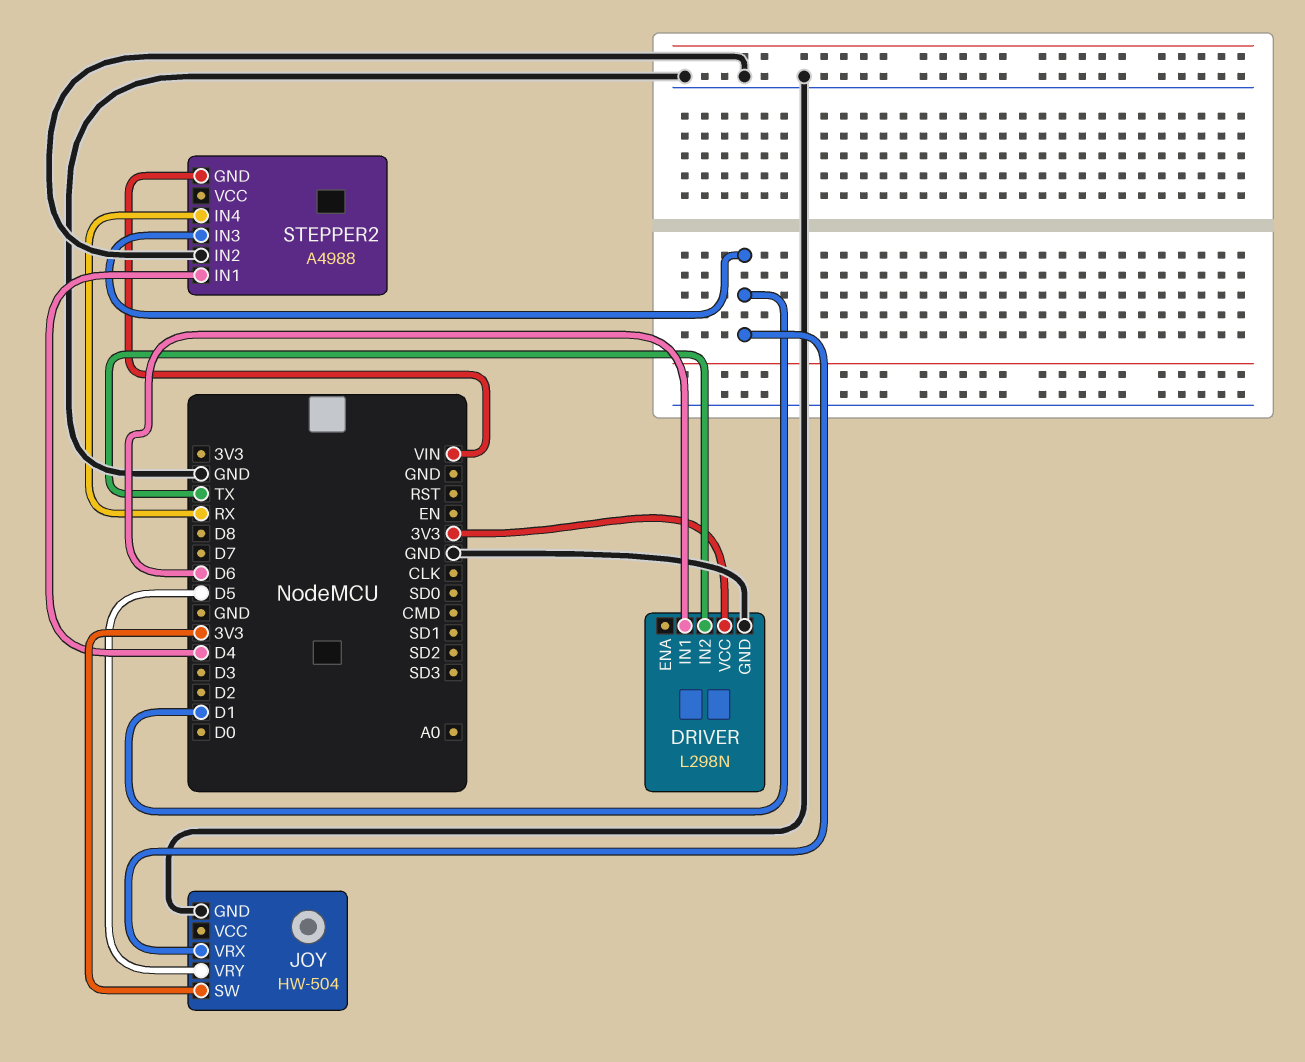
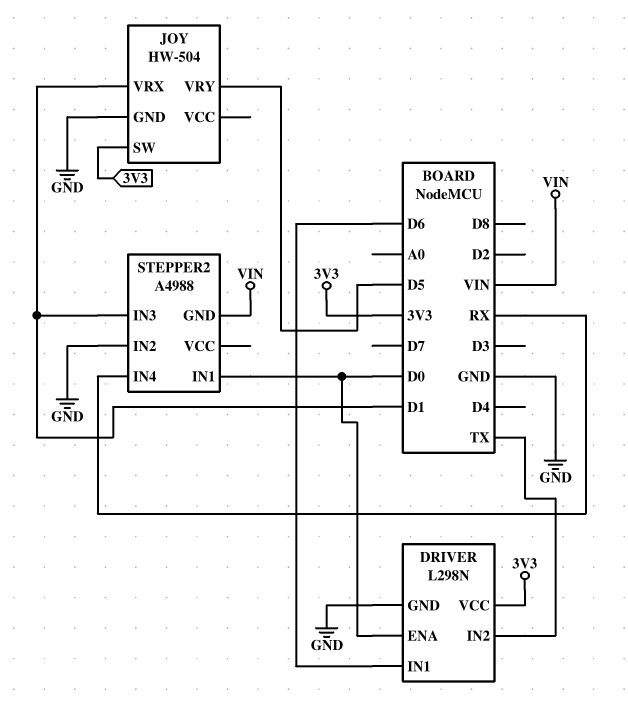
DRIVER pin ENA: none -> D0
STEPPER2 pin IN1: D4 -> D0

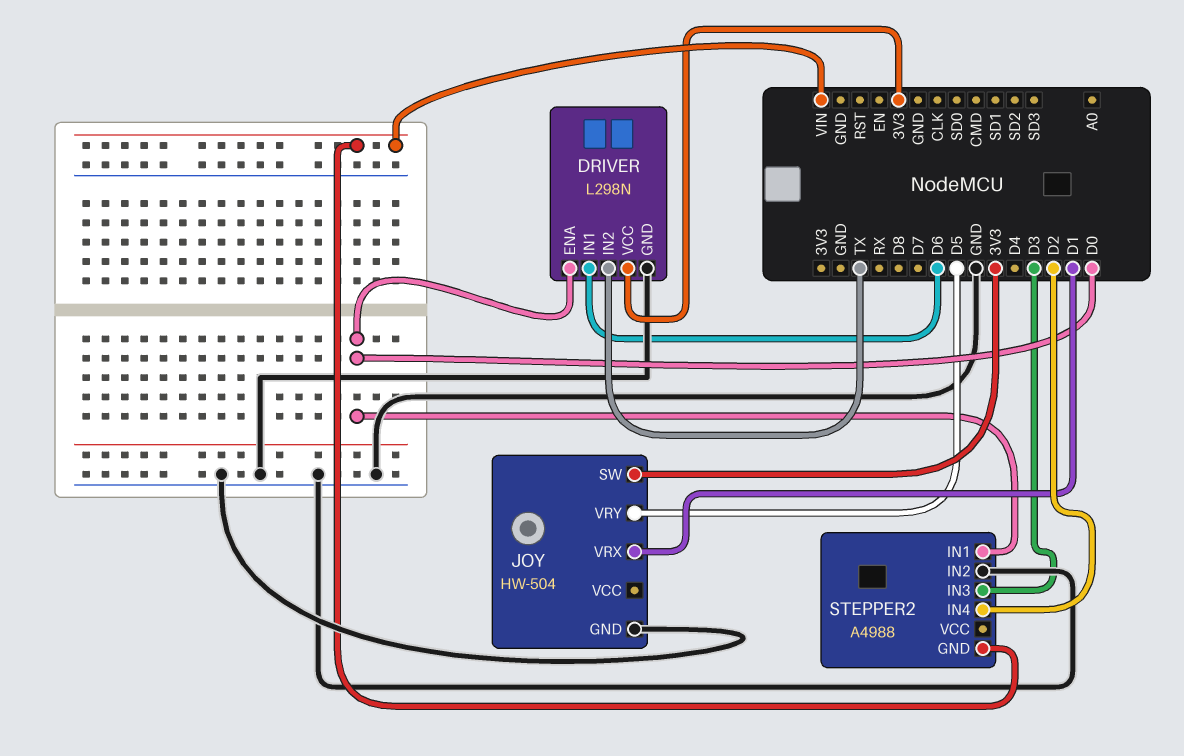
STEPPER2 pin IN3: D1 -> D3
STEPPER2 pin IN4: RX -> D2

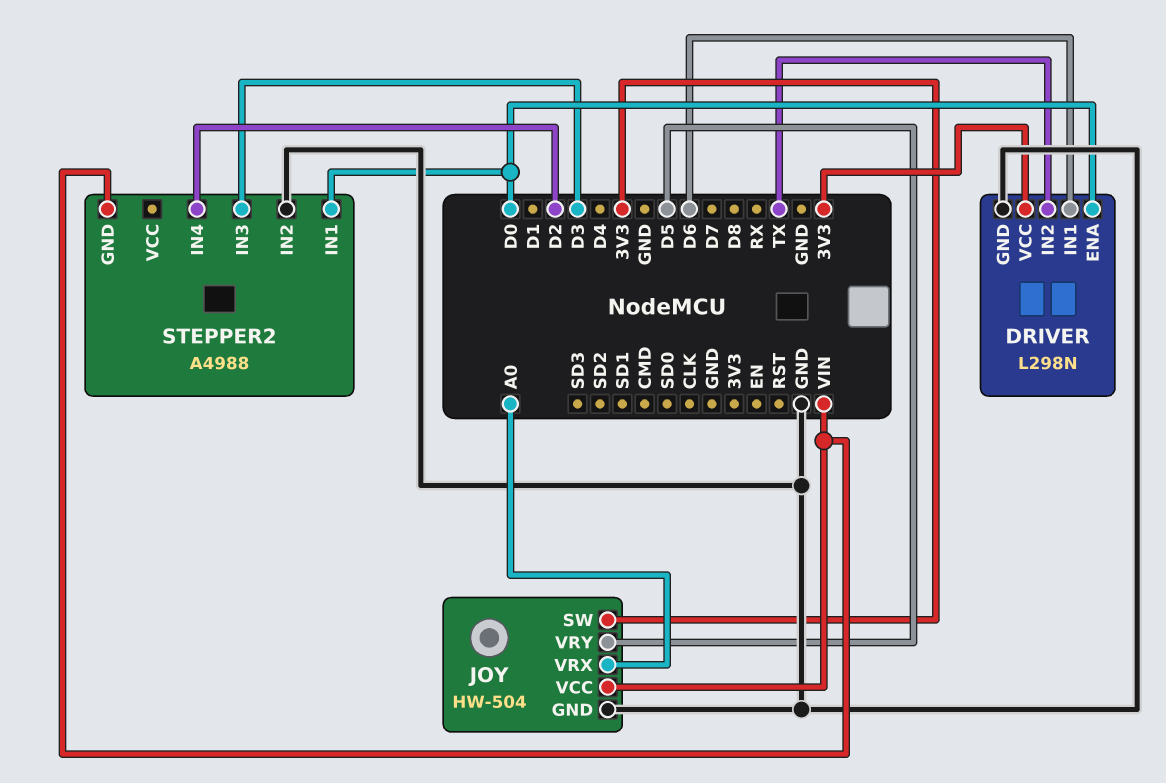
JOY pin VCC: none -> VIN
JOY pin VRX: D1 -> A0

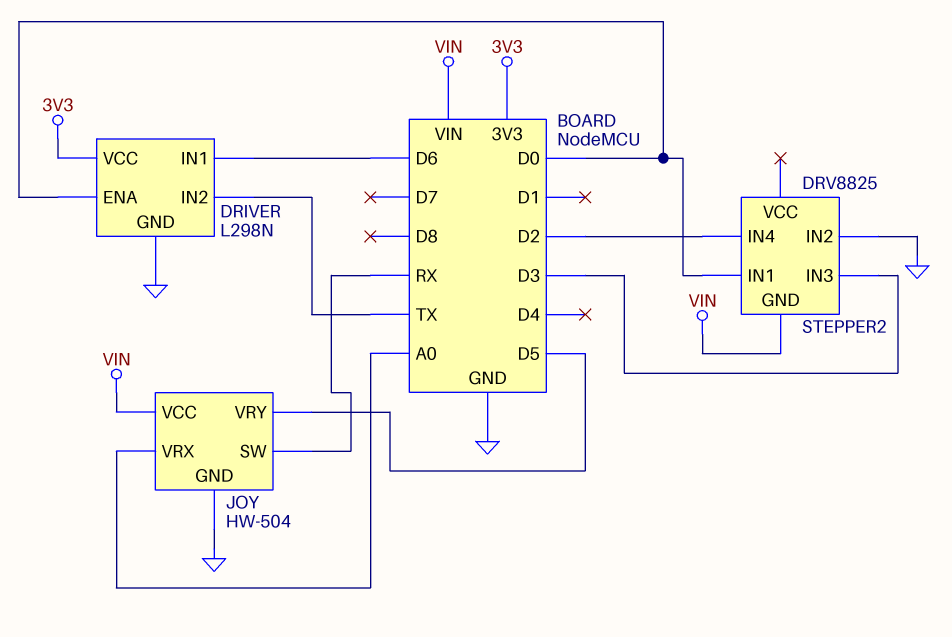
JOY pin SW: 3V3 -> RX
STEPPER2: A4988 -> DRV8825

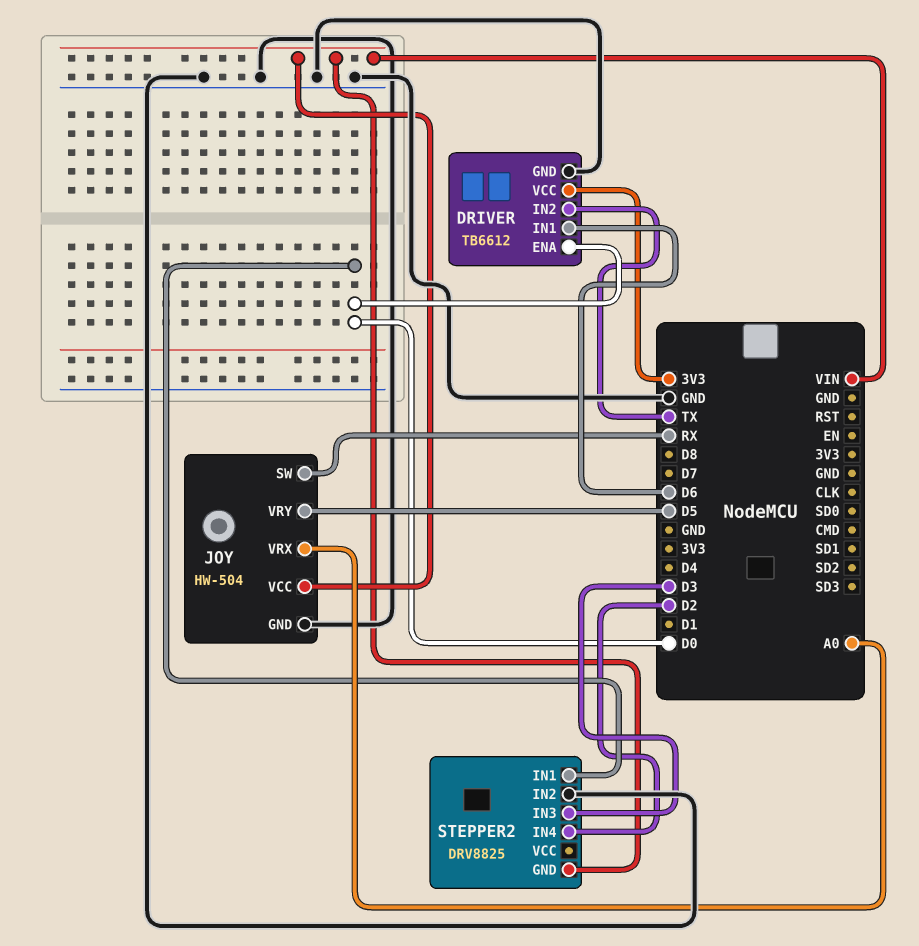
DRIVER: L298N -> TB6612

